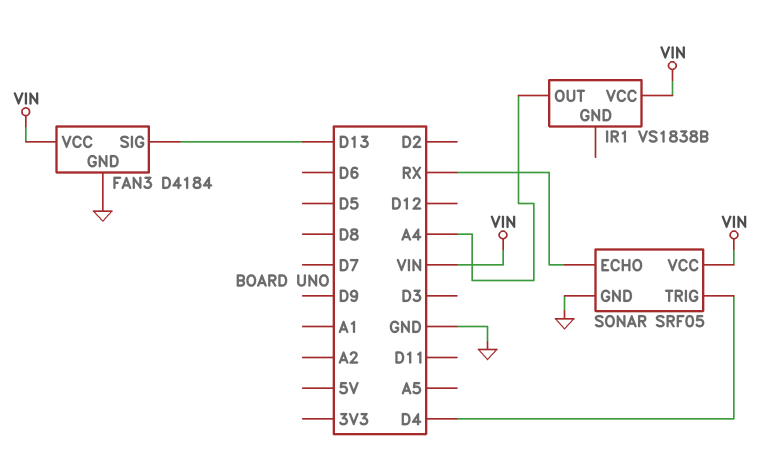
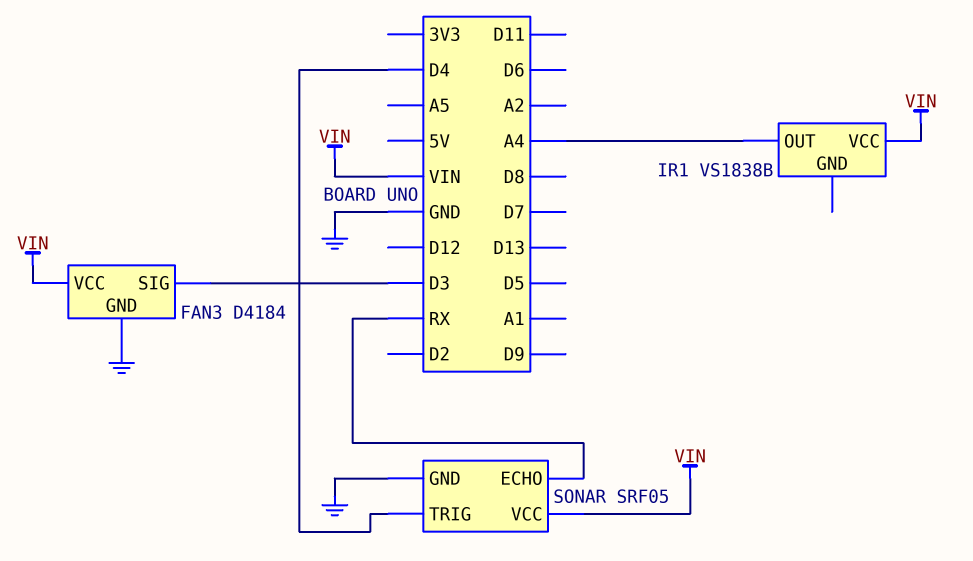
FAN3 pin SIG: D13 -> D3

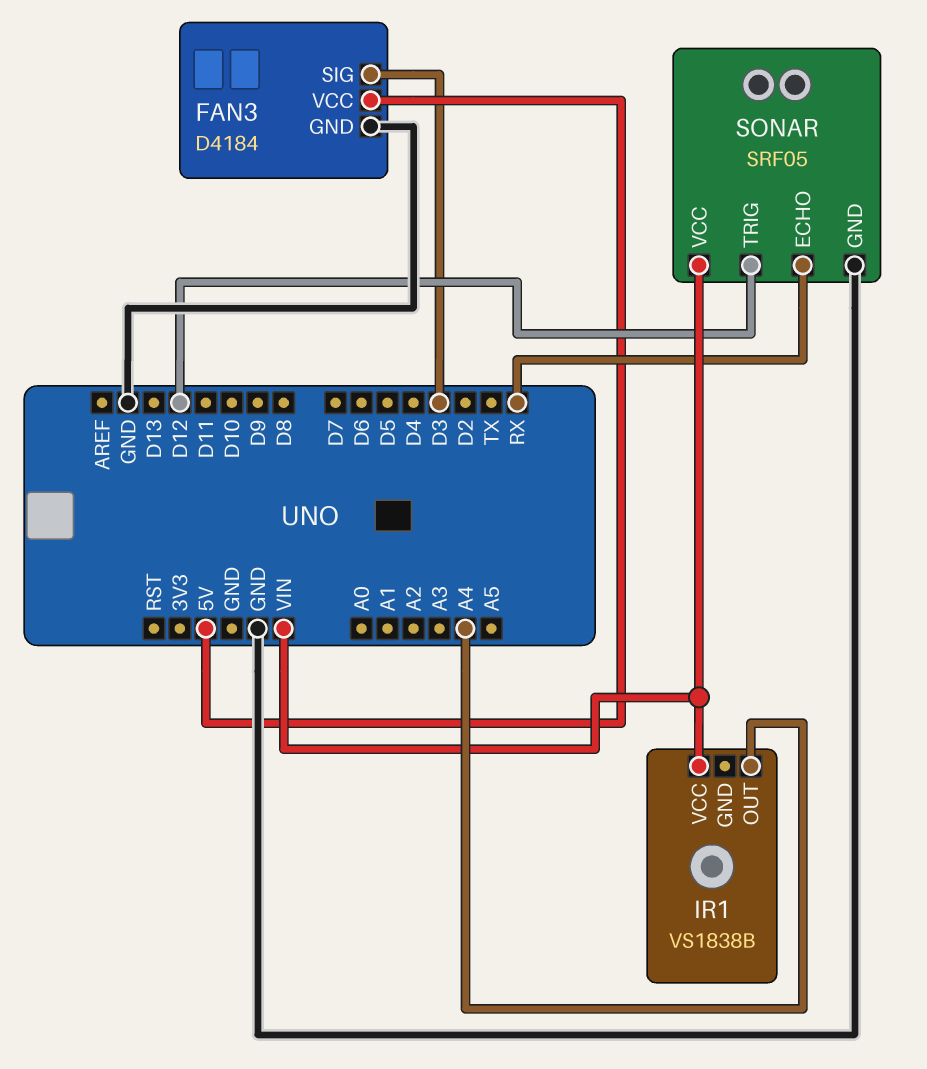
FAN3 pin VCC: VIN -> 5V
SONAR pin TRIG: D4 -> D12

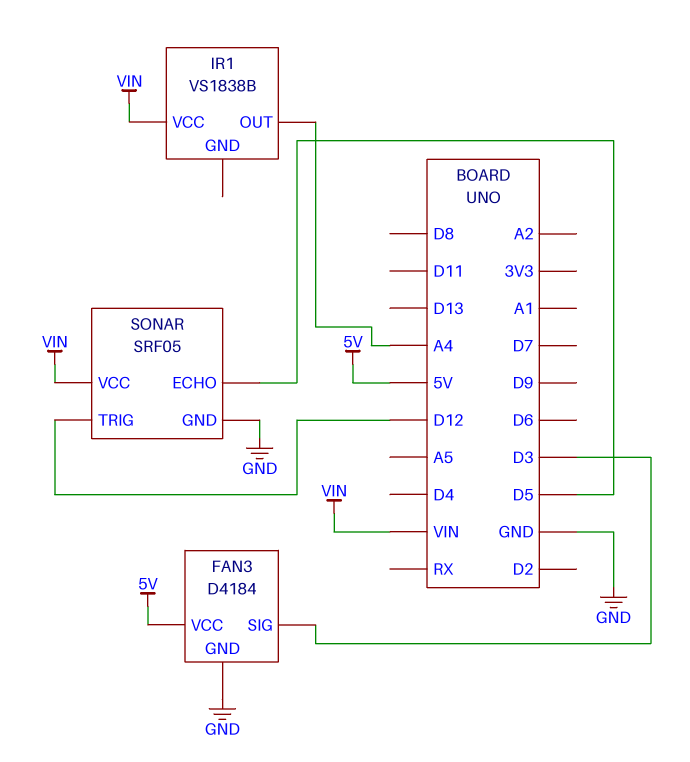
SONAR pin ECHO: RX -> D5

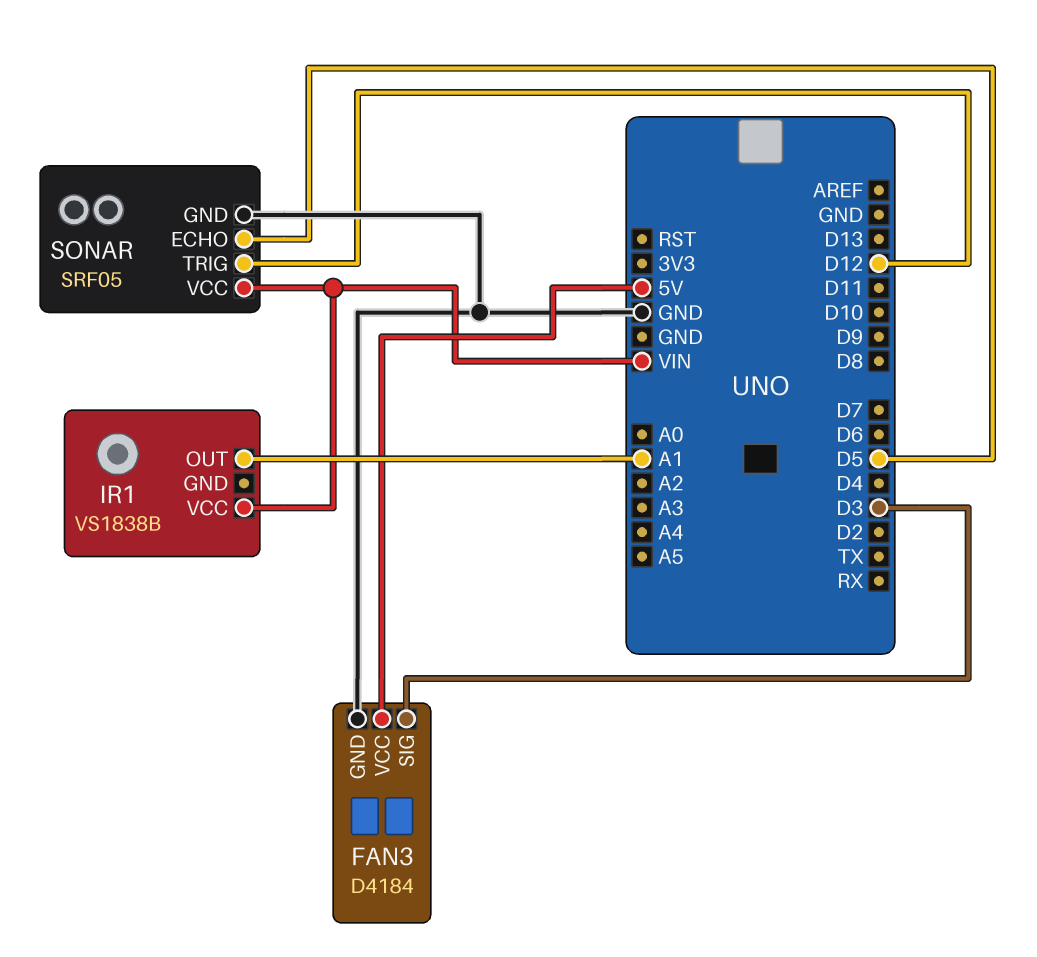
IR1 pin OUT: A4 -> A1

